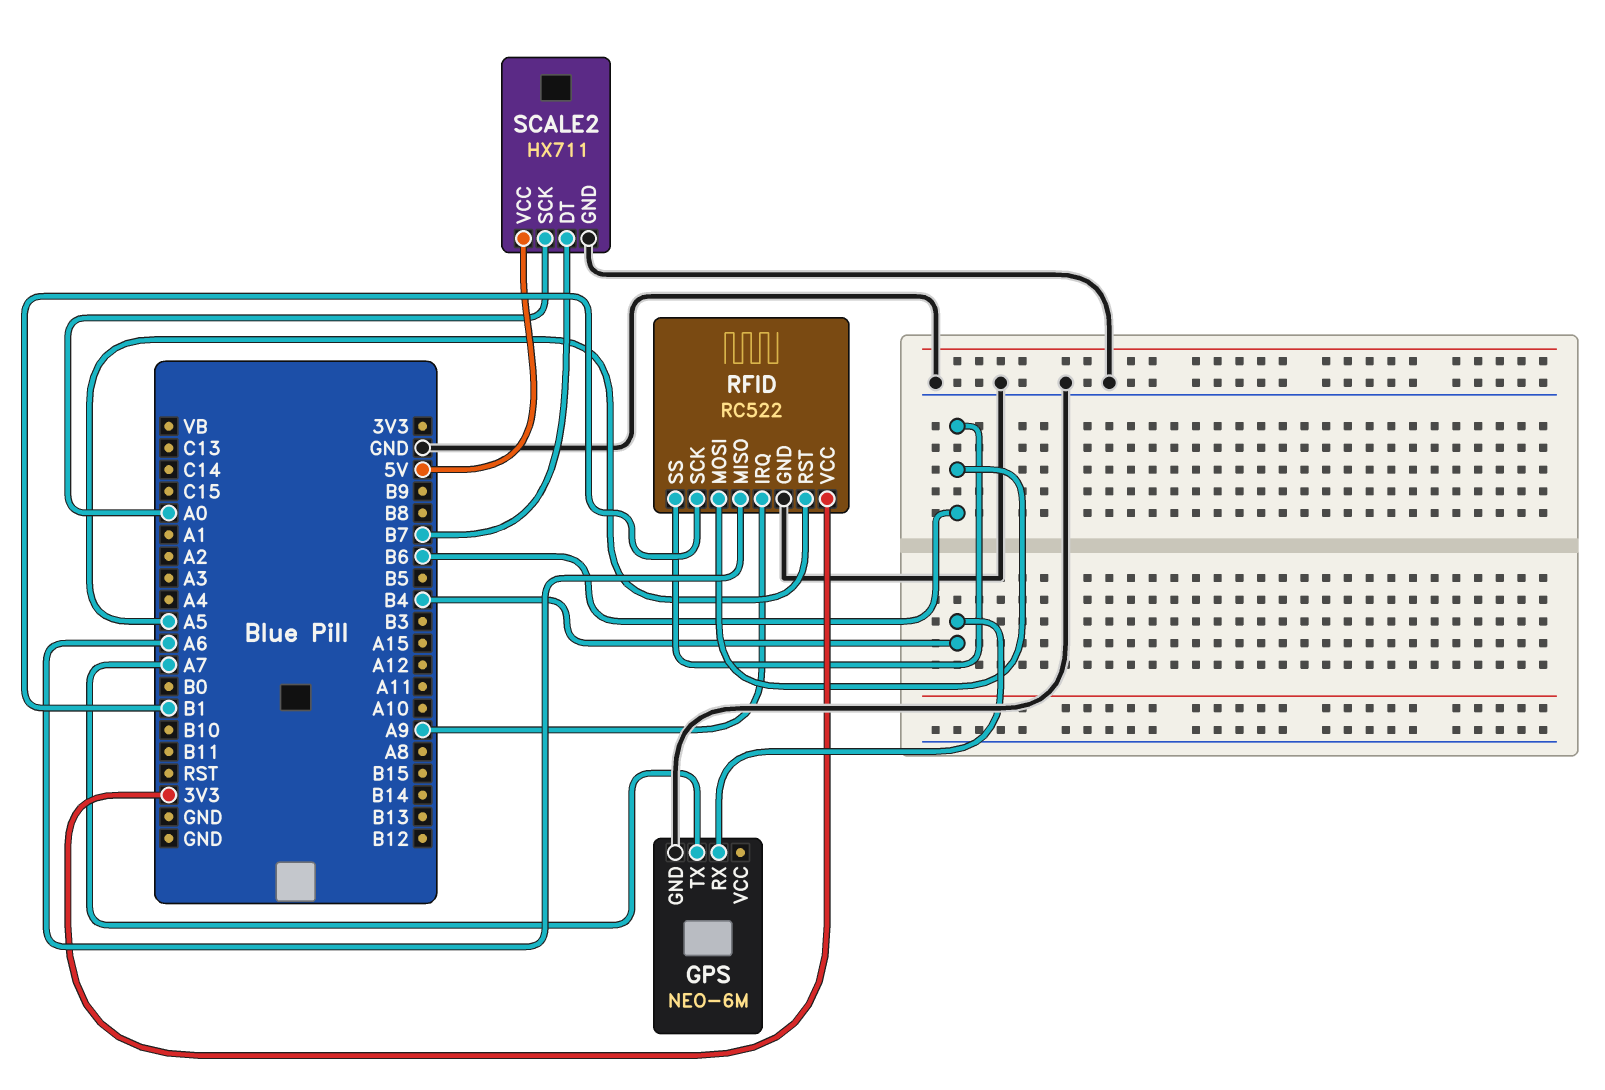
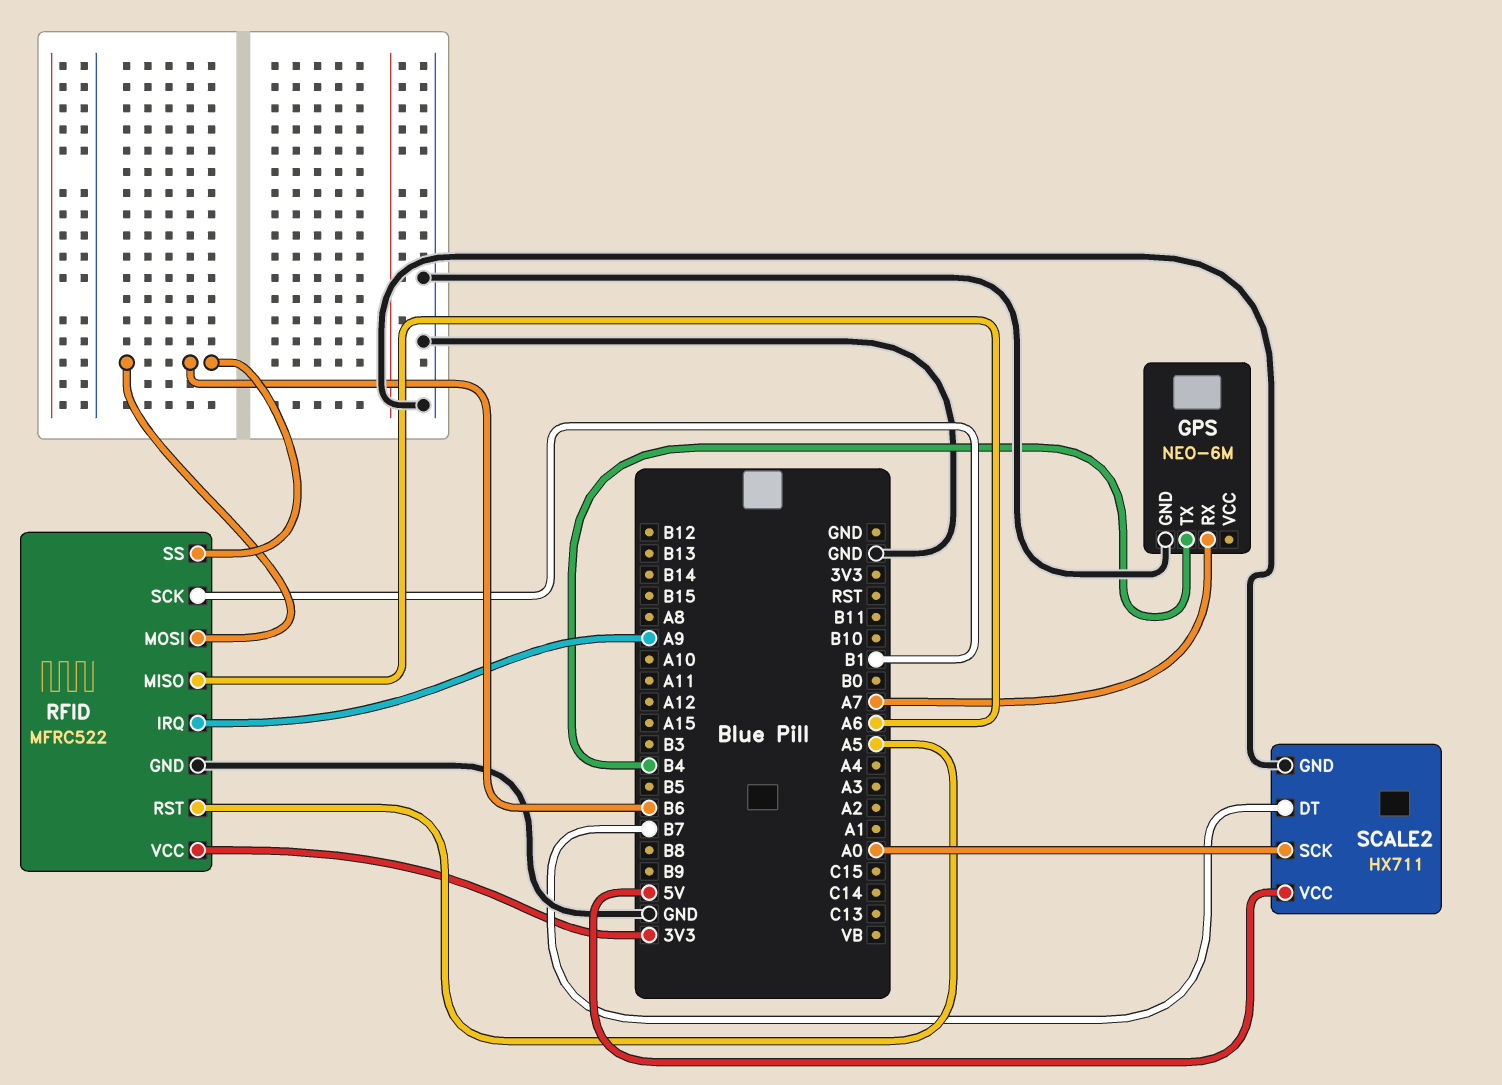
GPS pin RX: B4 -> A7
GPS pin TX: A7 -> B4
RFID: RC522 -> MFRC522

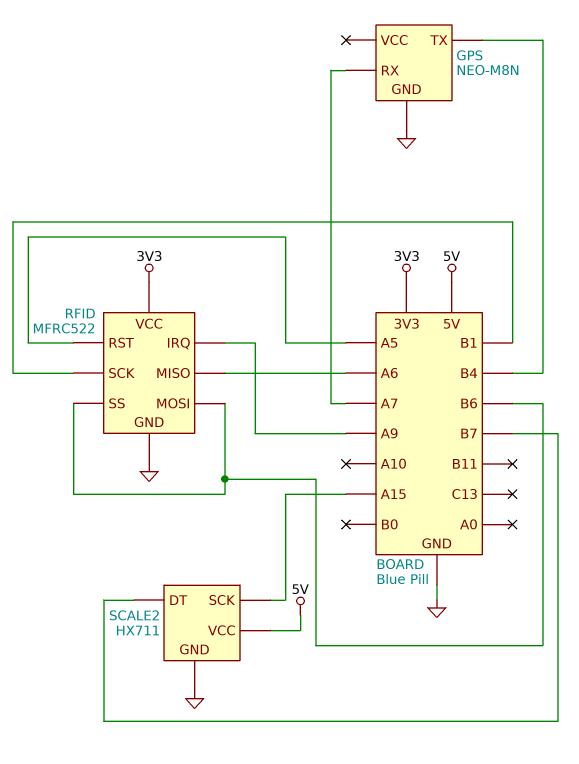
GPS: NEO-6M -> NEO-M8N
SCALE2 pin SCK: A0 -> A15

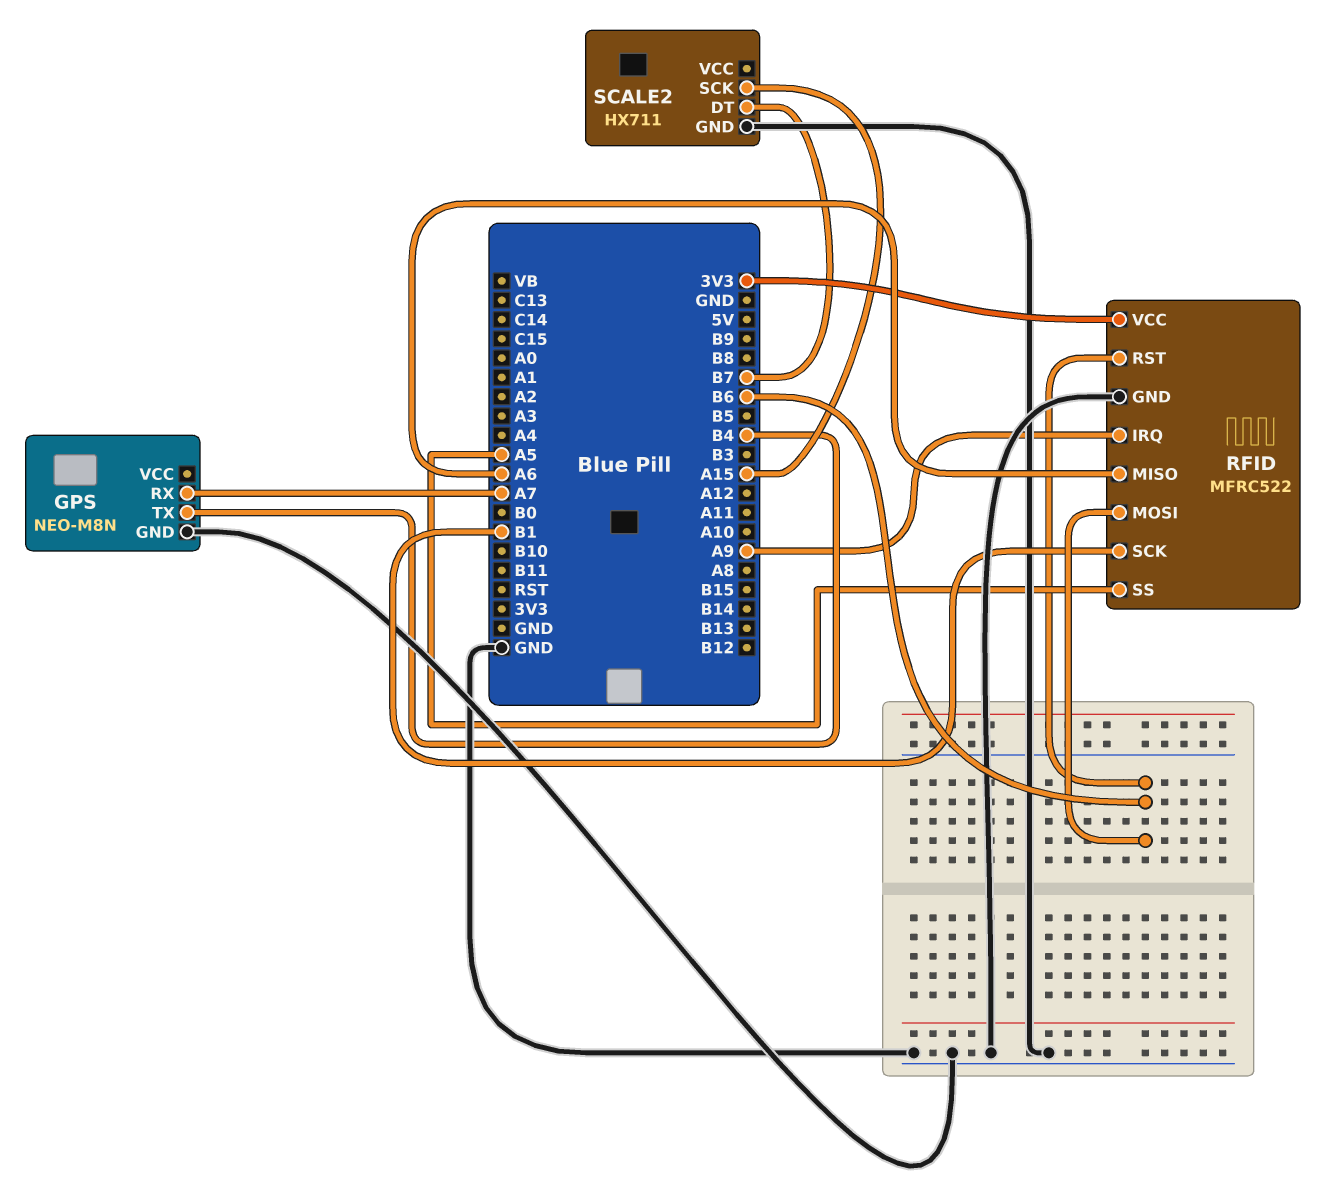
RFID pin RST: A5 -> B6
RFID pin SS: B6 -> A5
SCALE2 pin VCC: 5V -> none

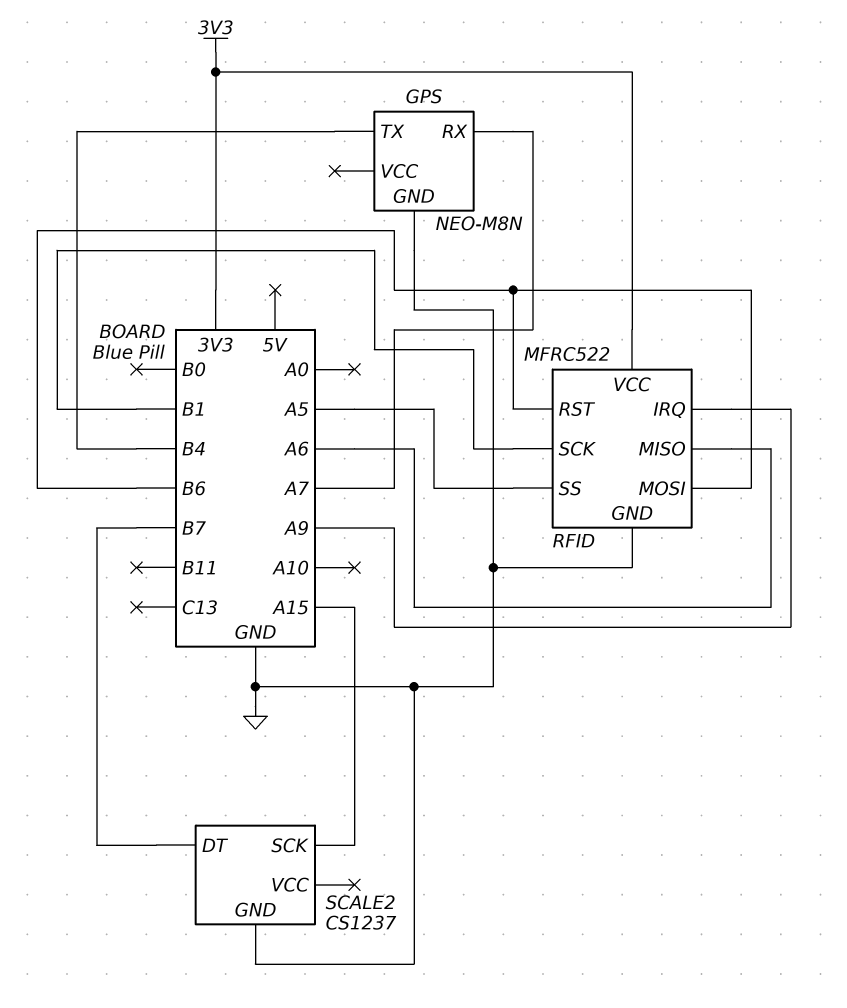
SCALE2: HX711 -> CS1237

